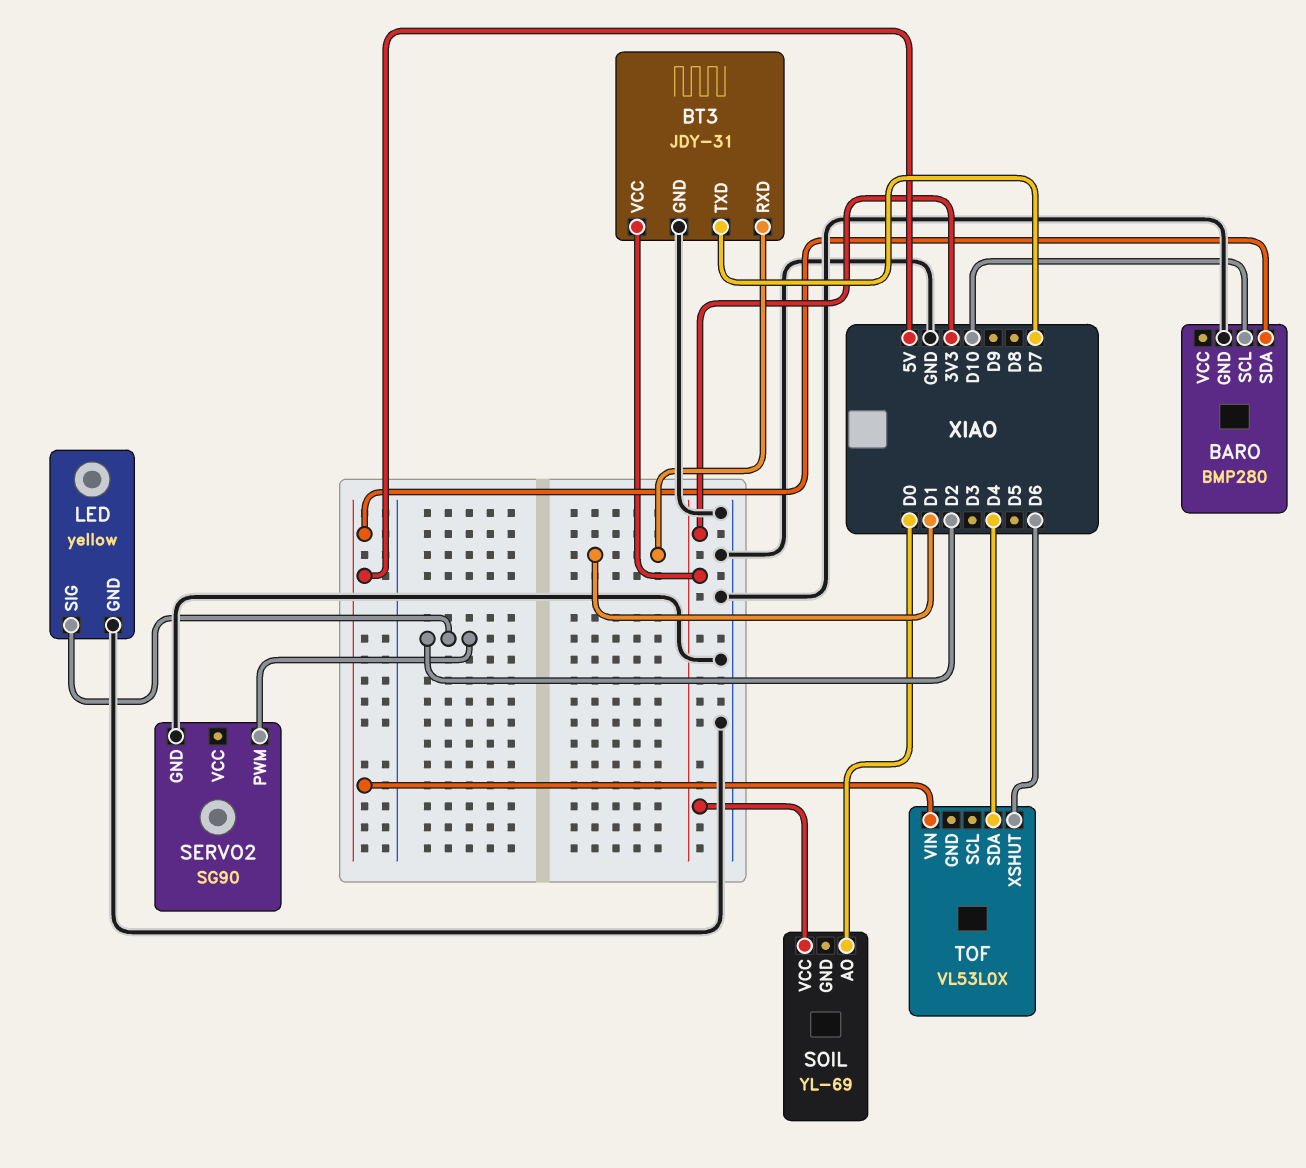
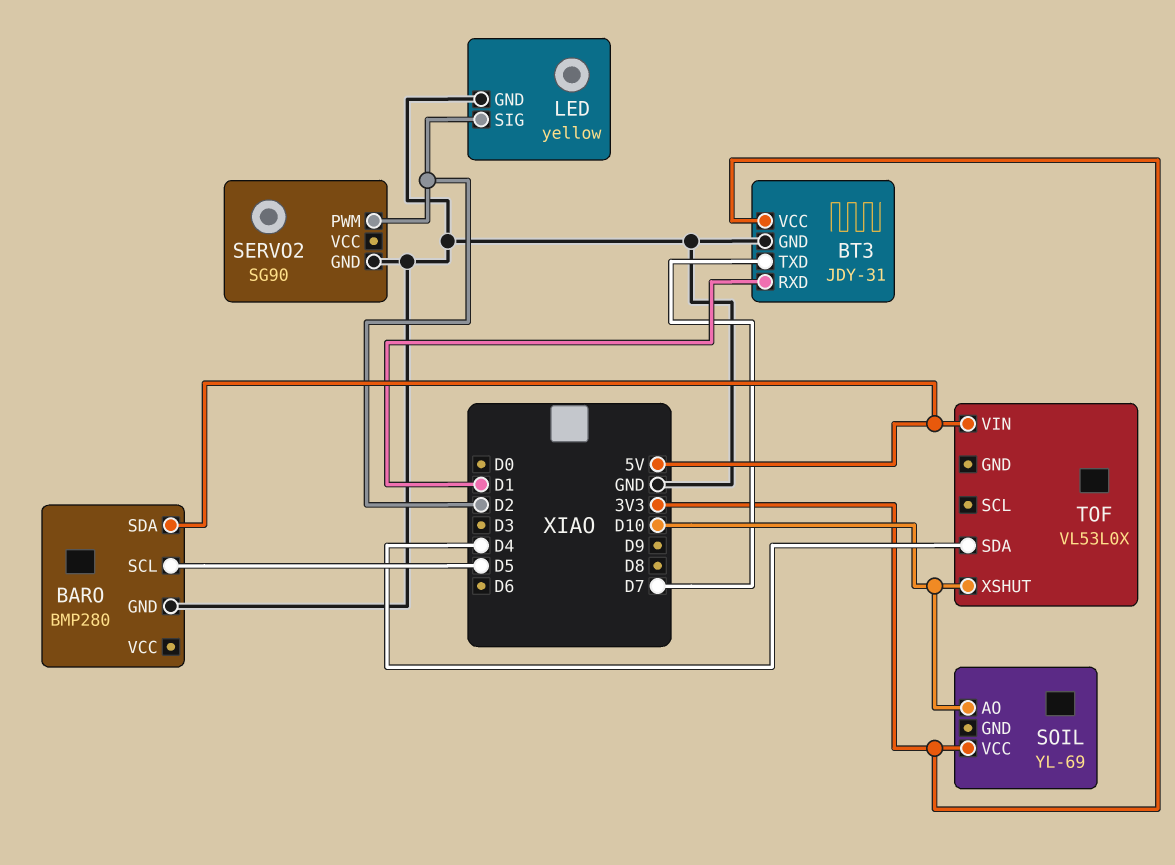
BARO pin SCL: D10 -> D5
SOIL pin AO: D0 -> D10
TOF pin XSHUT: D6 -> D10

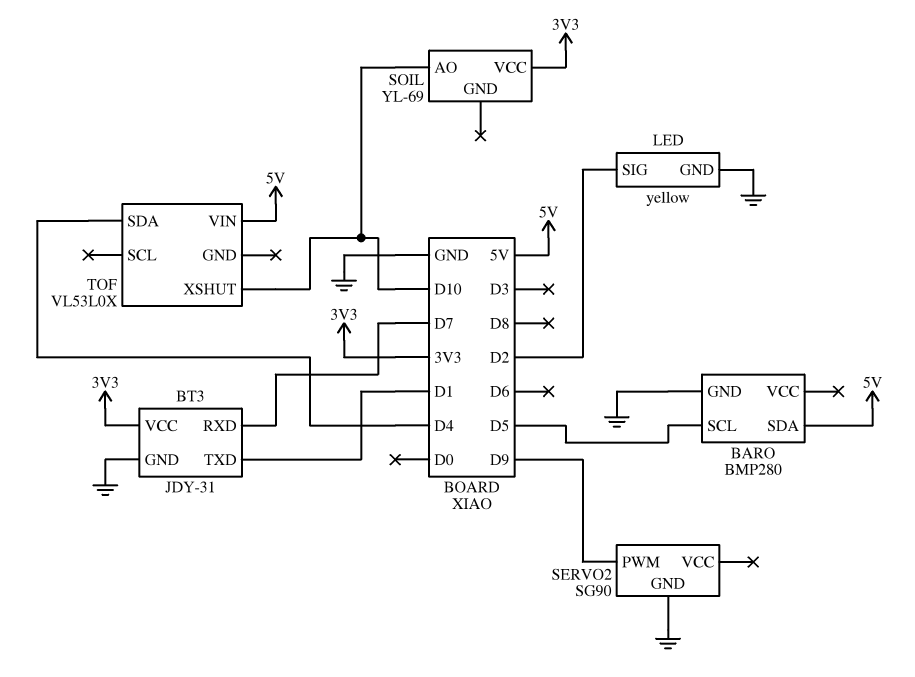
BT3 pin RXD: D1 -> D7
BT3 pin TXD: D7 -> D1
SERVO2 pin PWM: D2 -> D9

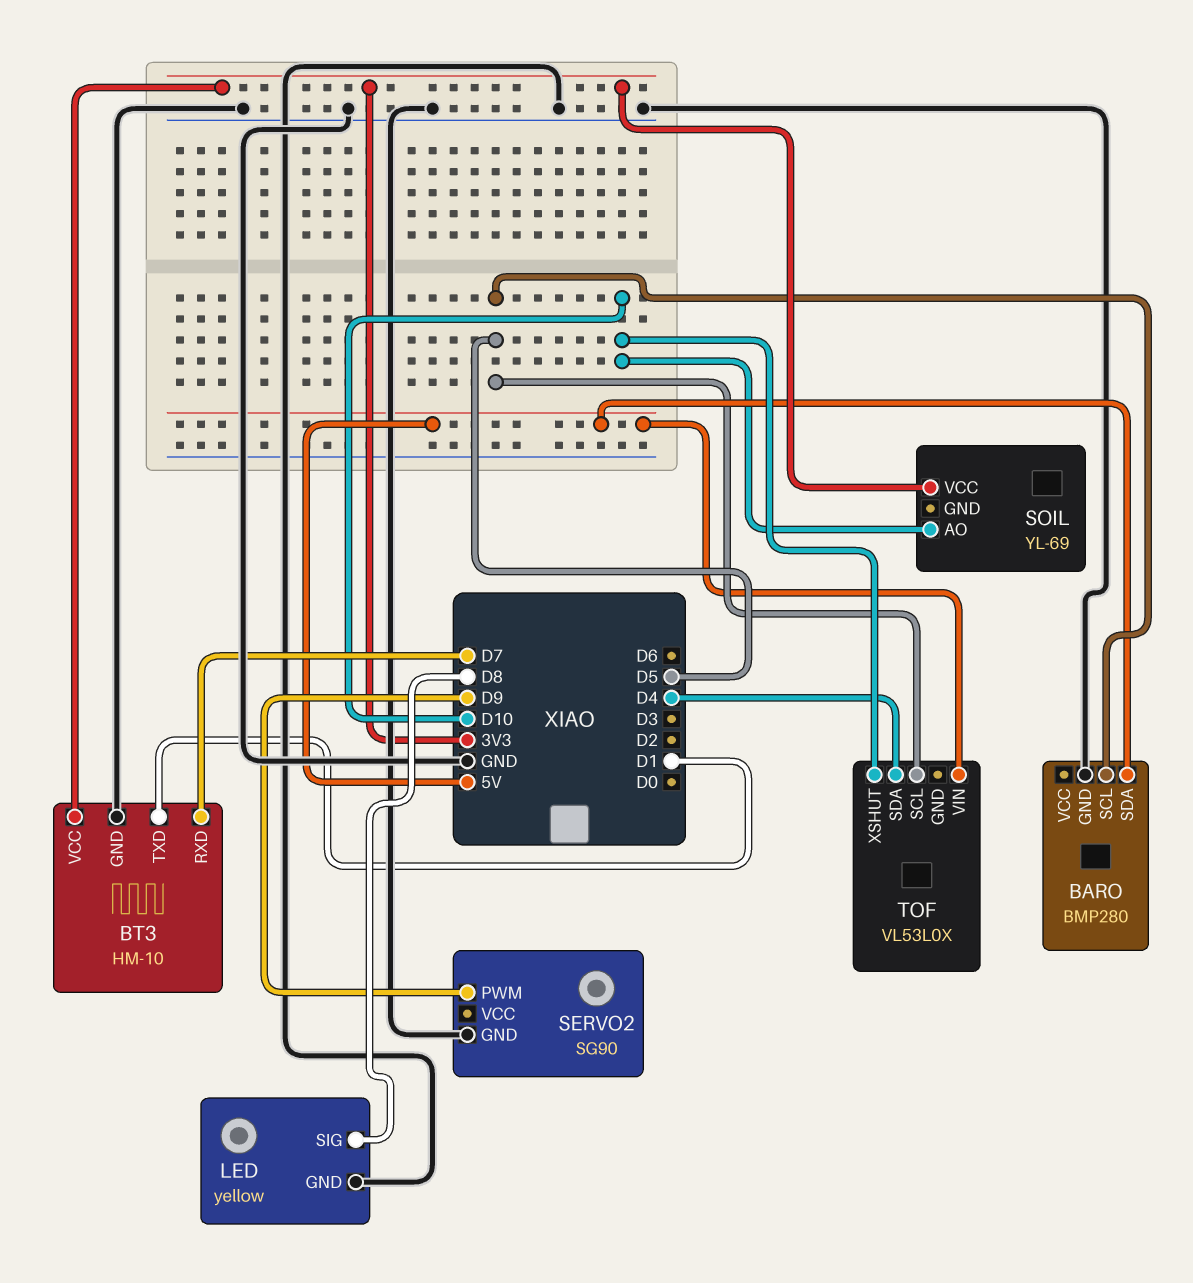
BT3: JDY-31 -> HM-10
LED pin SIG: D2 -> D8
TOF pin SCL: none -> D5

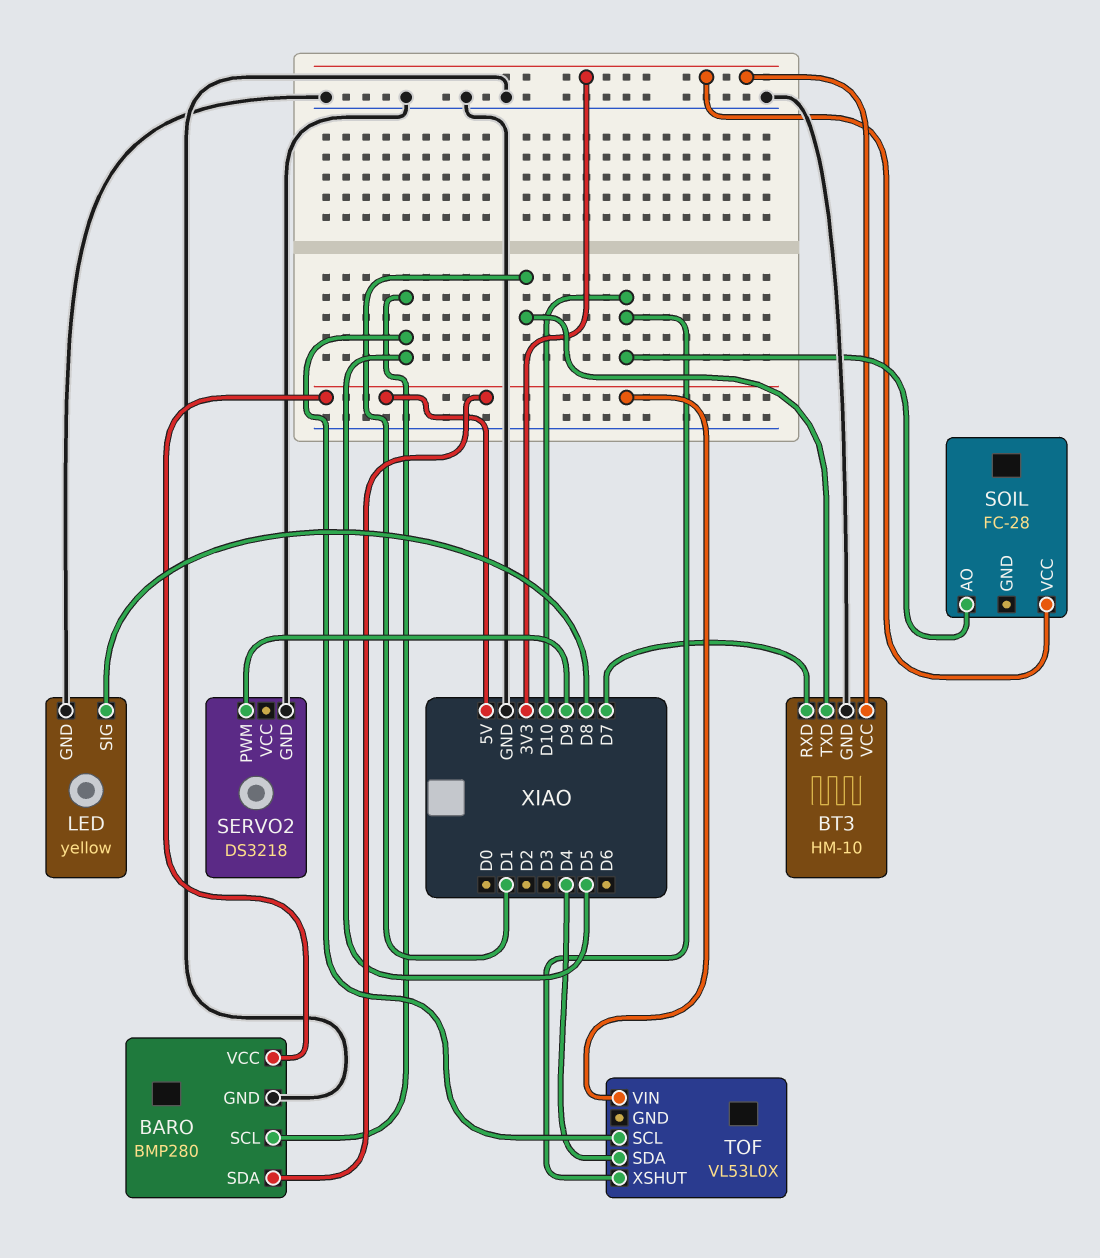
BARO pin VCC: none -> 5V
SERVO2: SG90 -> DS3218
SOIL: YL-69 -> FC-28

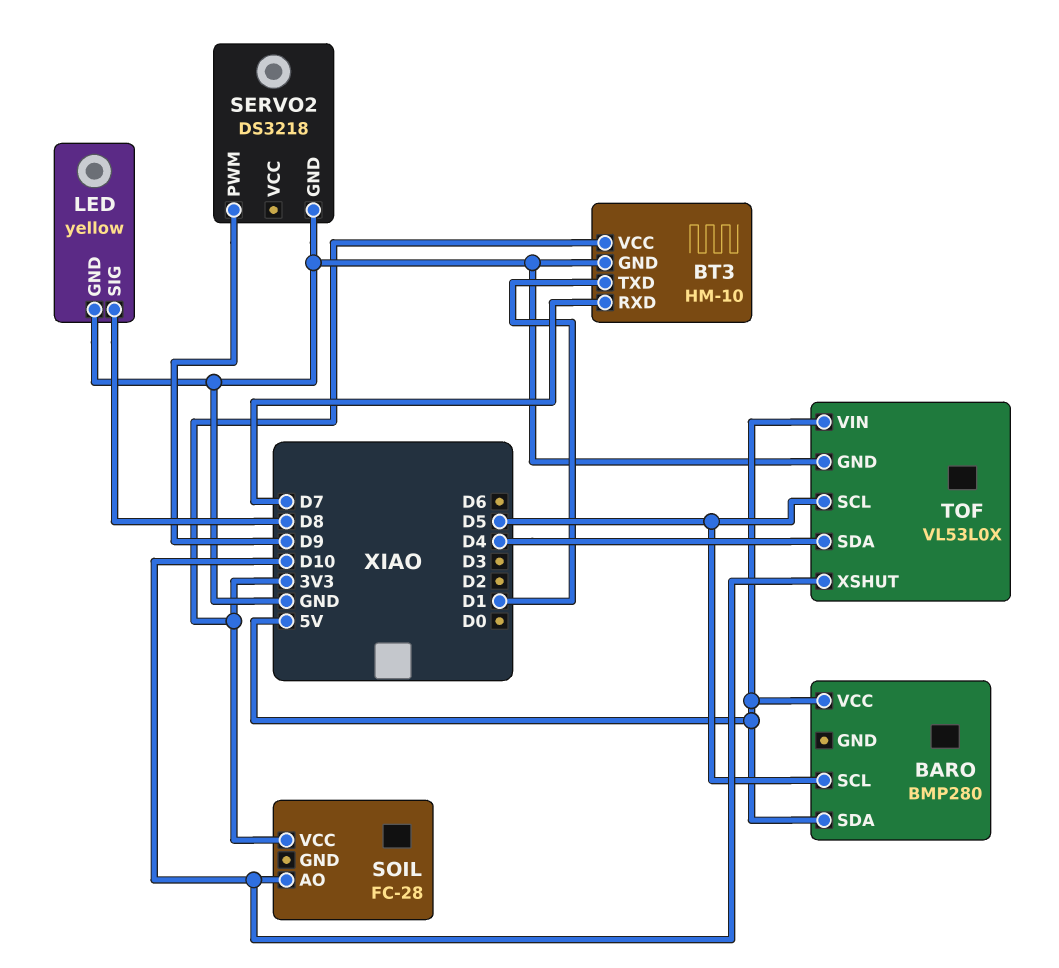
BARO pin GND: GND -> none
TOF pin GND: none -> GND

